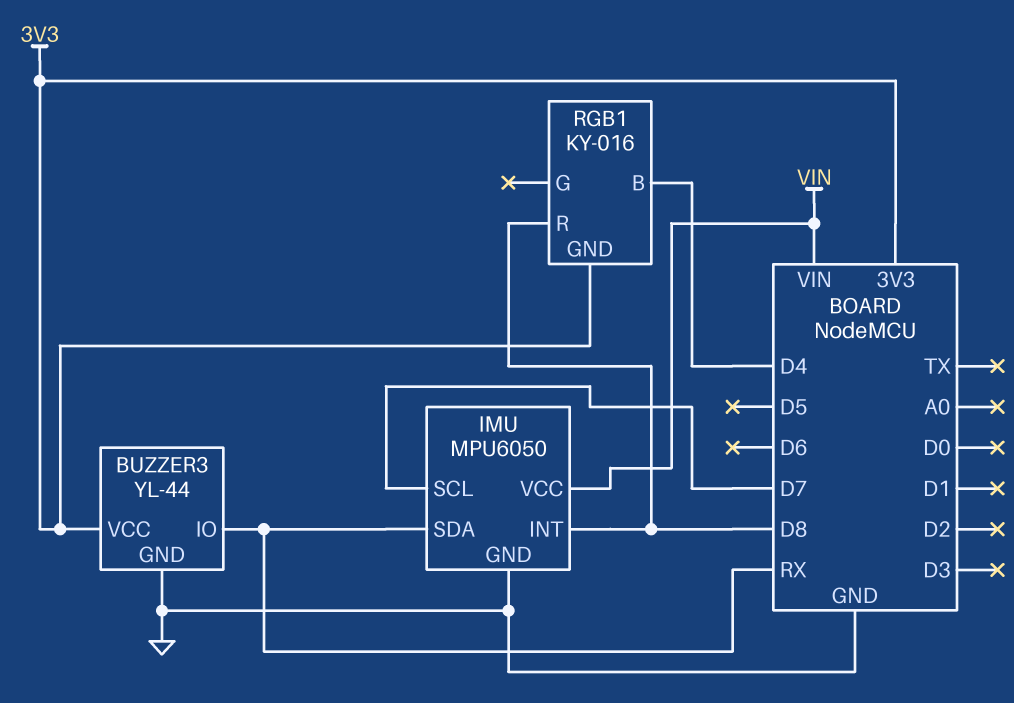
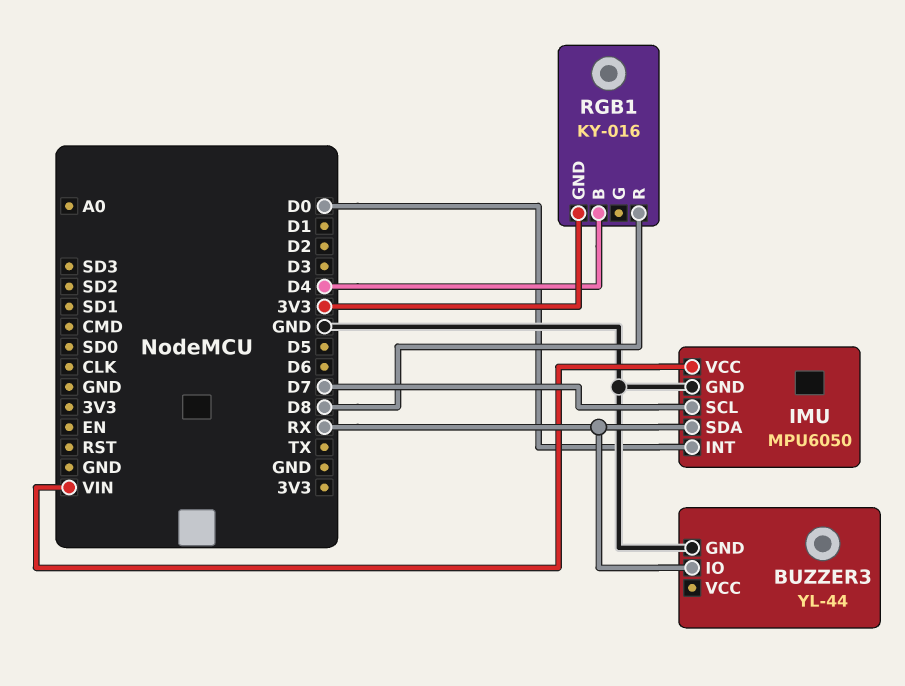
BUZZER3 pin VCC: 3V3 -> none
IMU pin INT: D8 -> D0

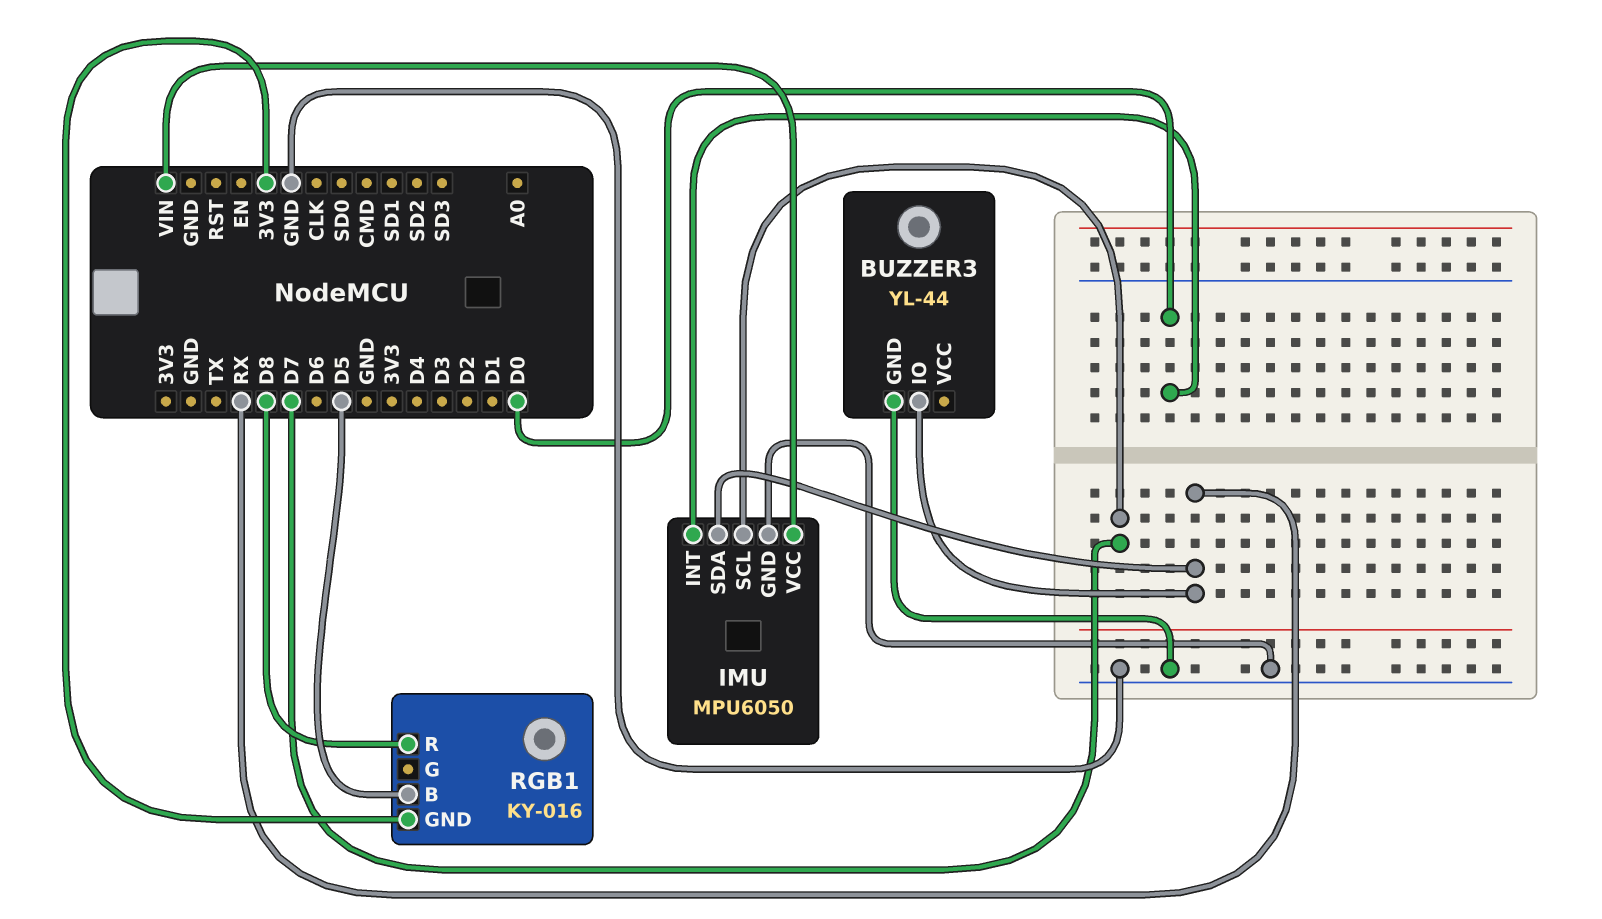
RGB1 pin B: D4 -> D5

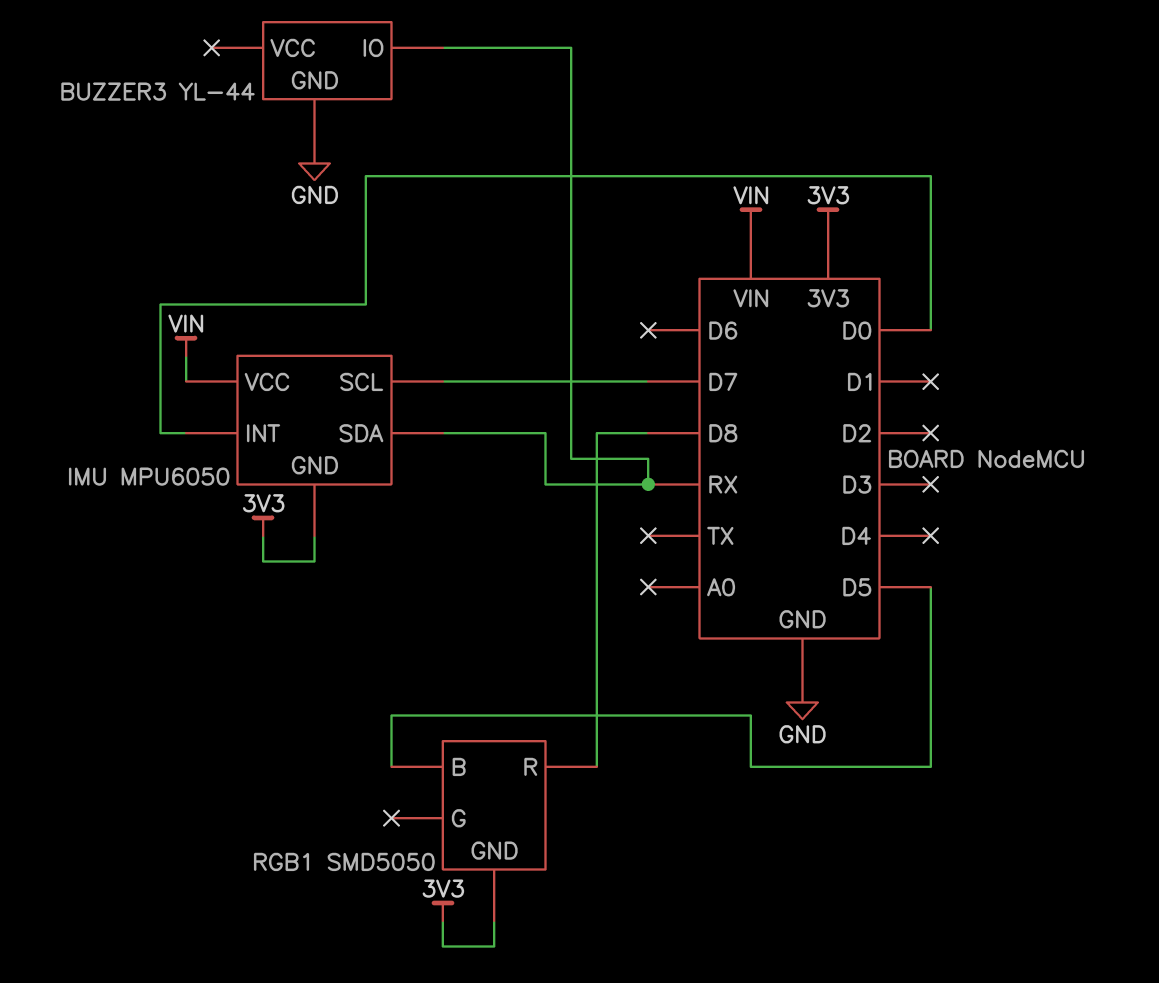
IMU pin GND: GND -> 3V3
RGB1: KY-016 -> SMD5050

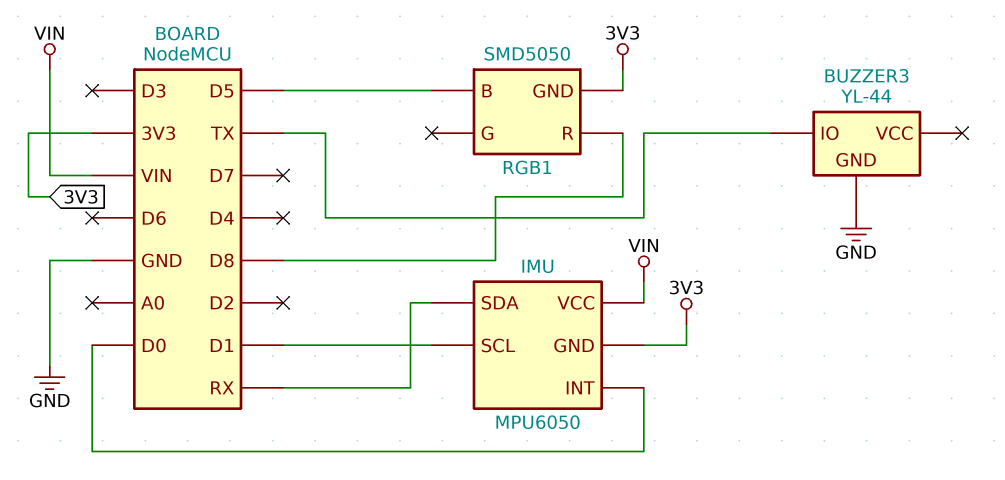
BUZZER3 pin IO: RX -> TX
IMU pin SCL: D7 -> D1

